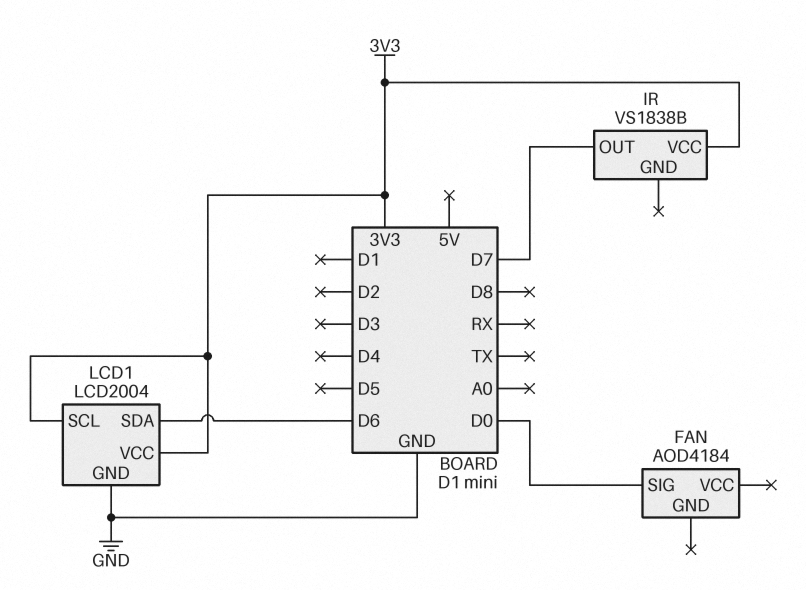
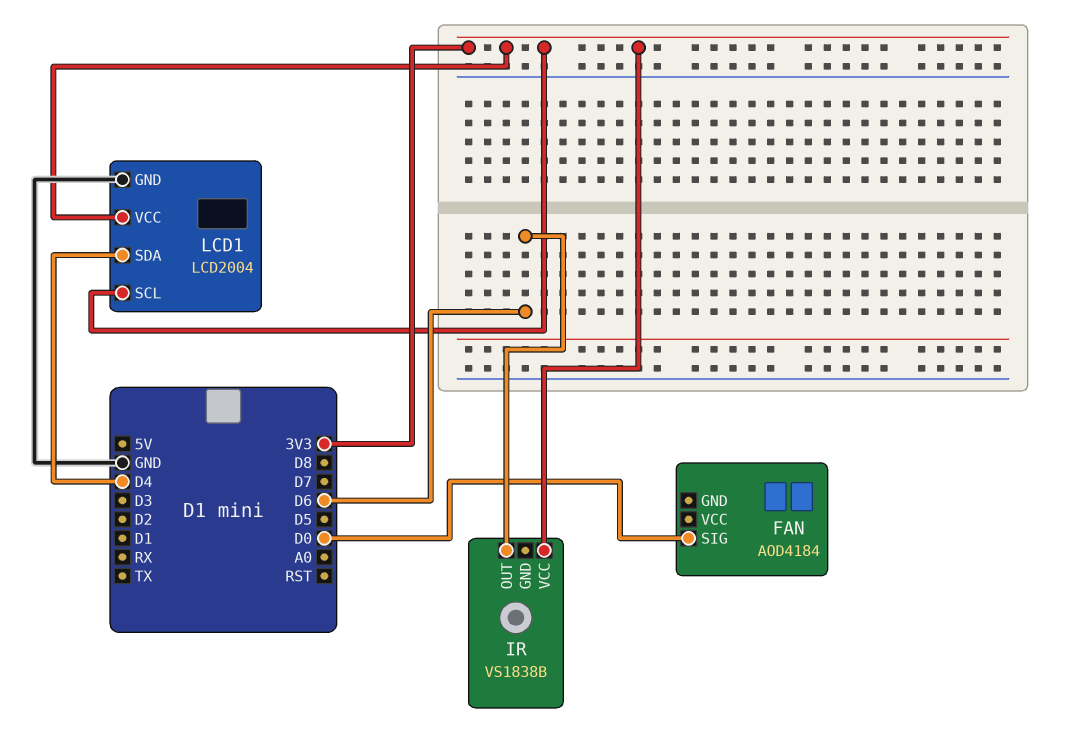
IR pin OUT: D7 -> D6
LCD1 pin SDA: D6 -> D4

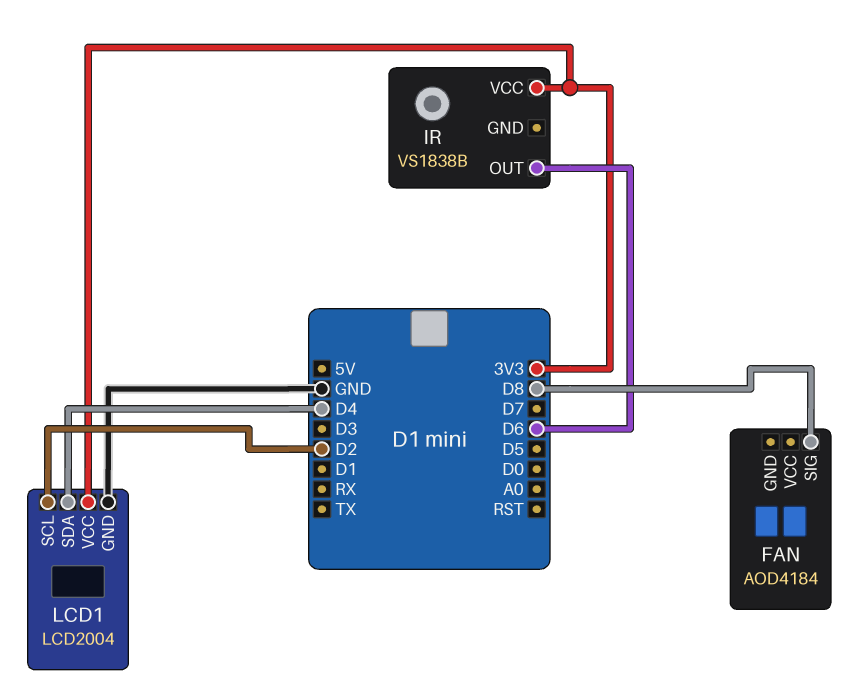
FAN pin SIG: D0 -> D8
LCD1 pin SCL: 3V3 -> D2

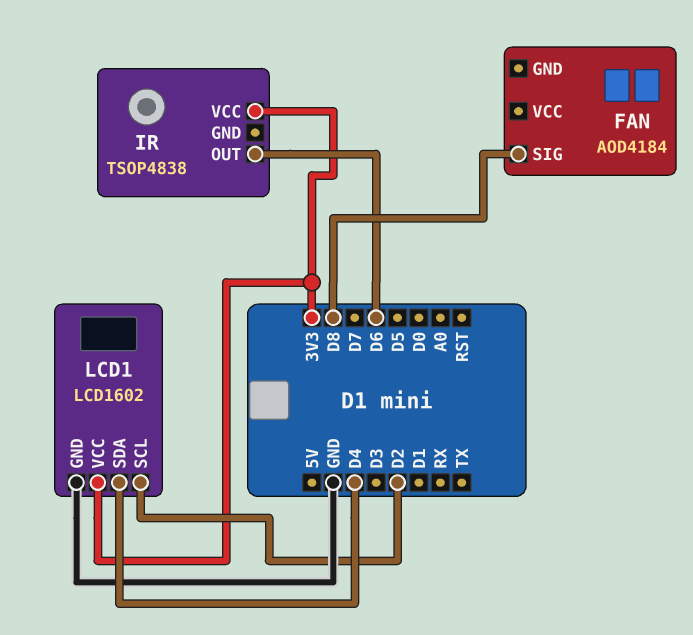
IR: VS1838B -> TSOP4838
LCD1: LCD2004 -> LCD1602

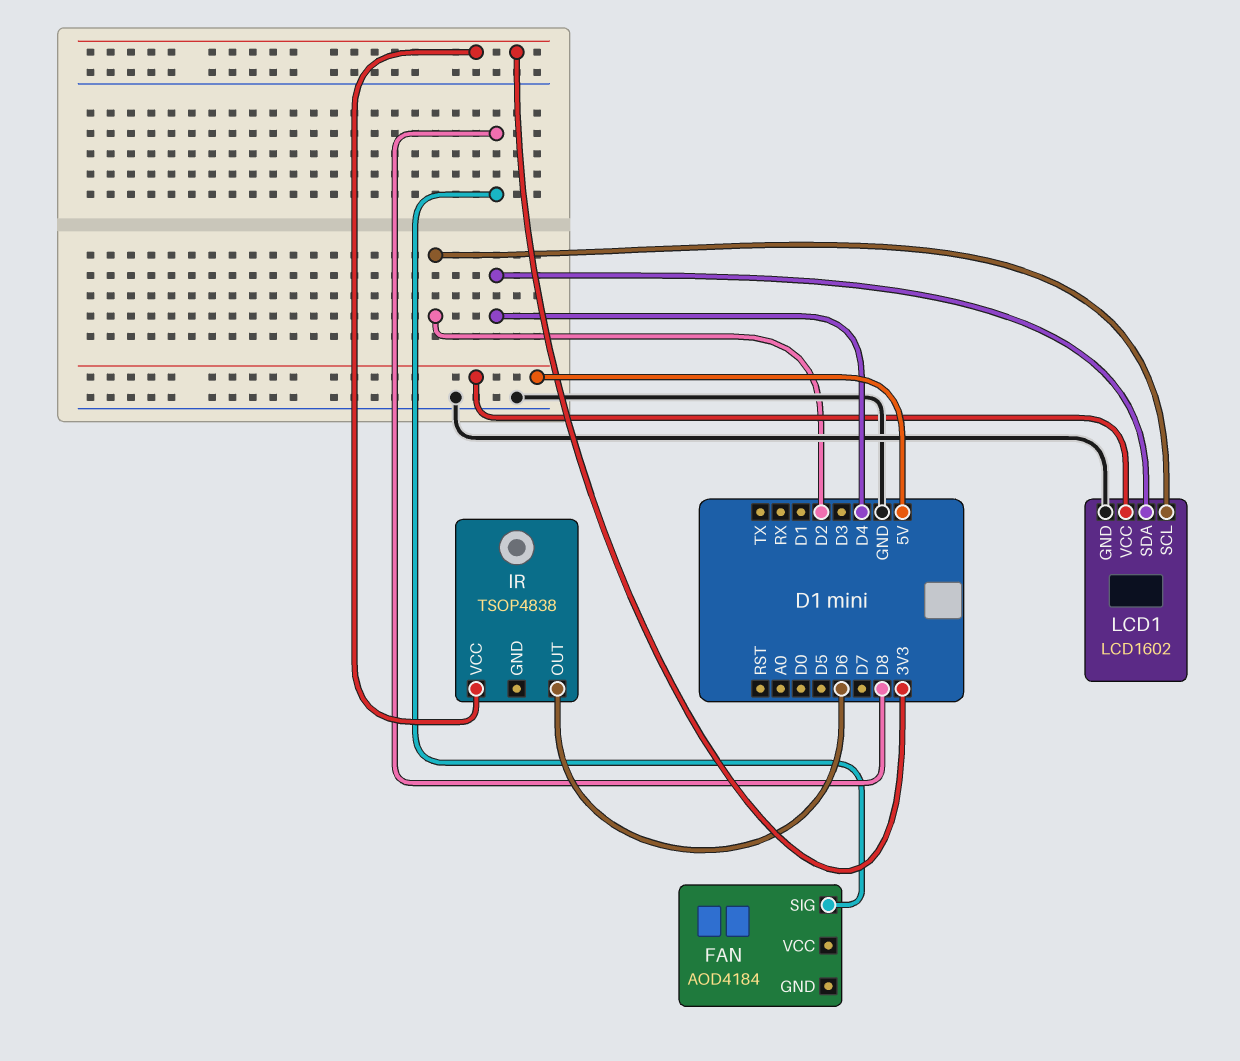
LCD1 pin VCC: 3V3 -> 5V

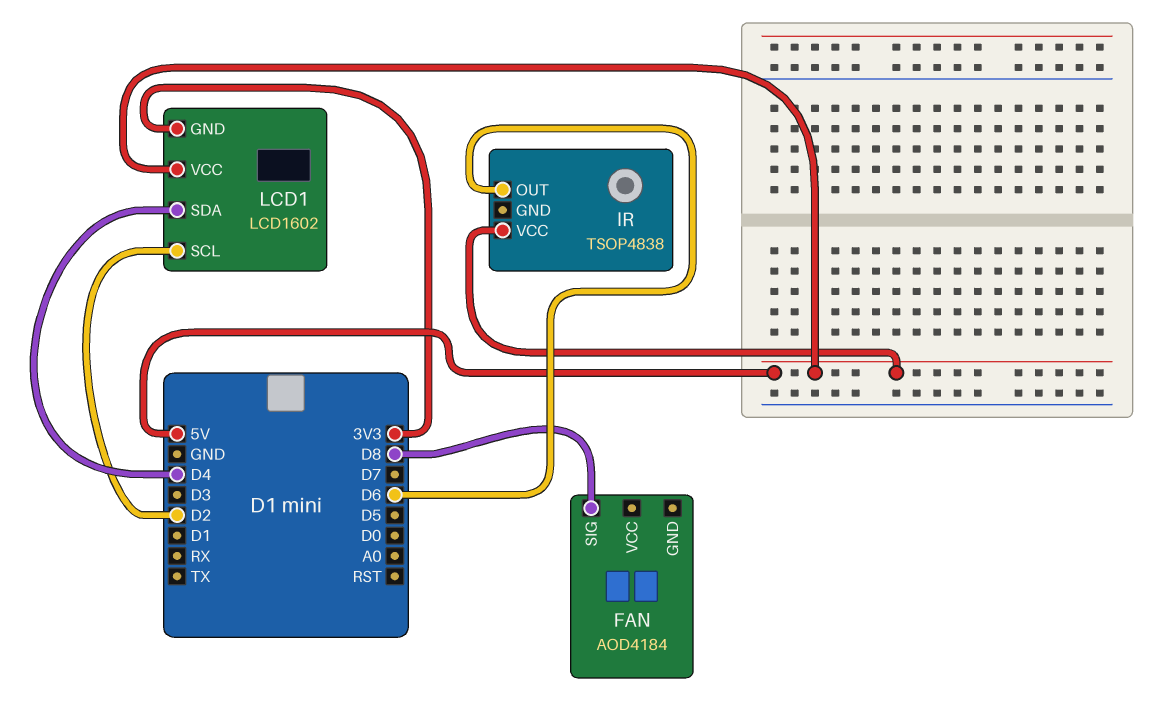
IR pin VCC: 3V3 -> 5V
LCD1 pin GND: GND -> 3V3

